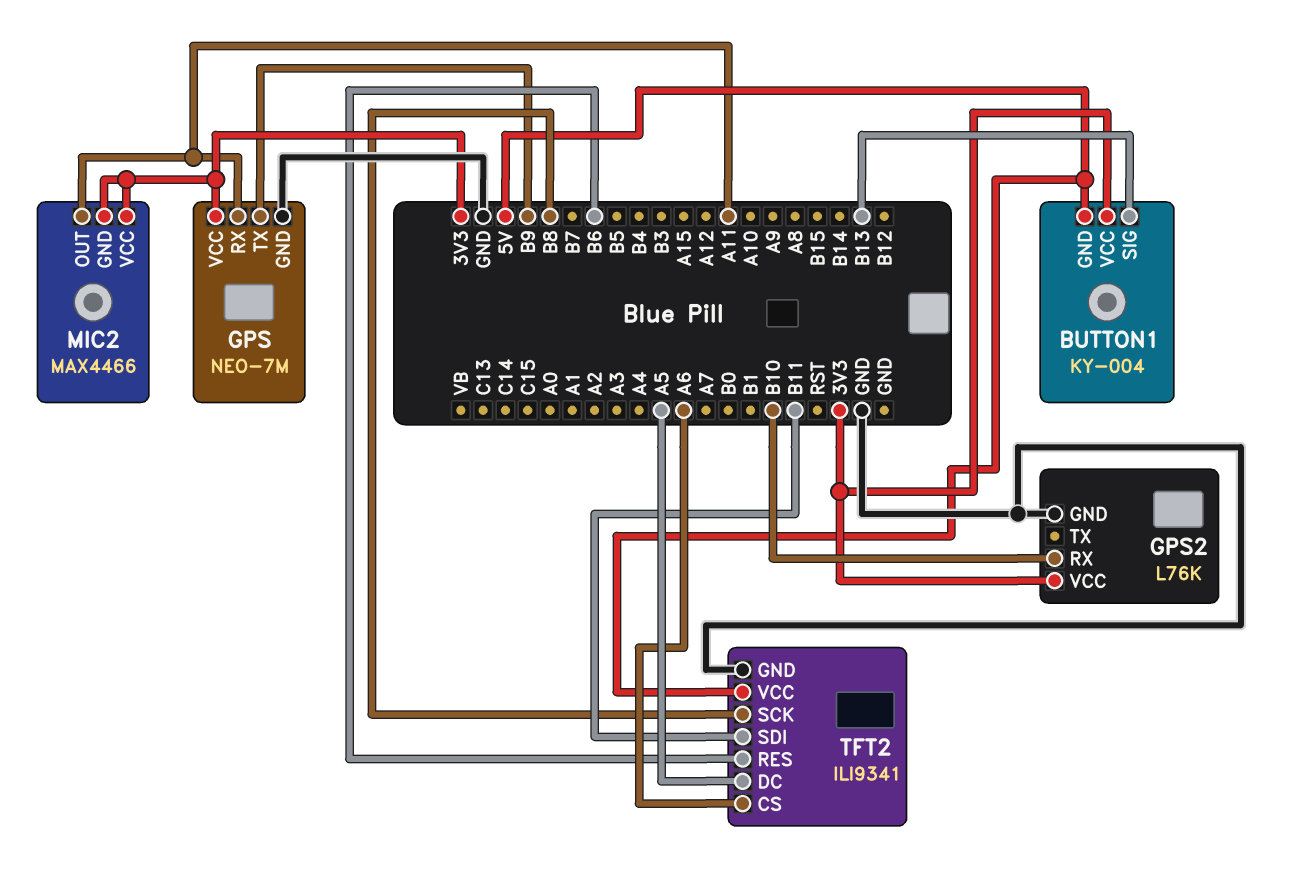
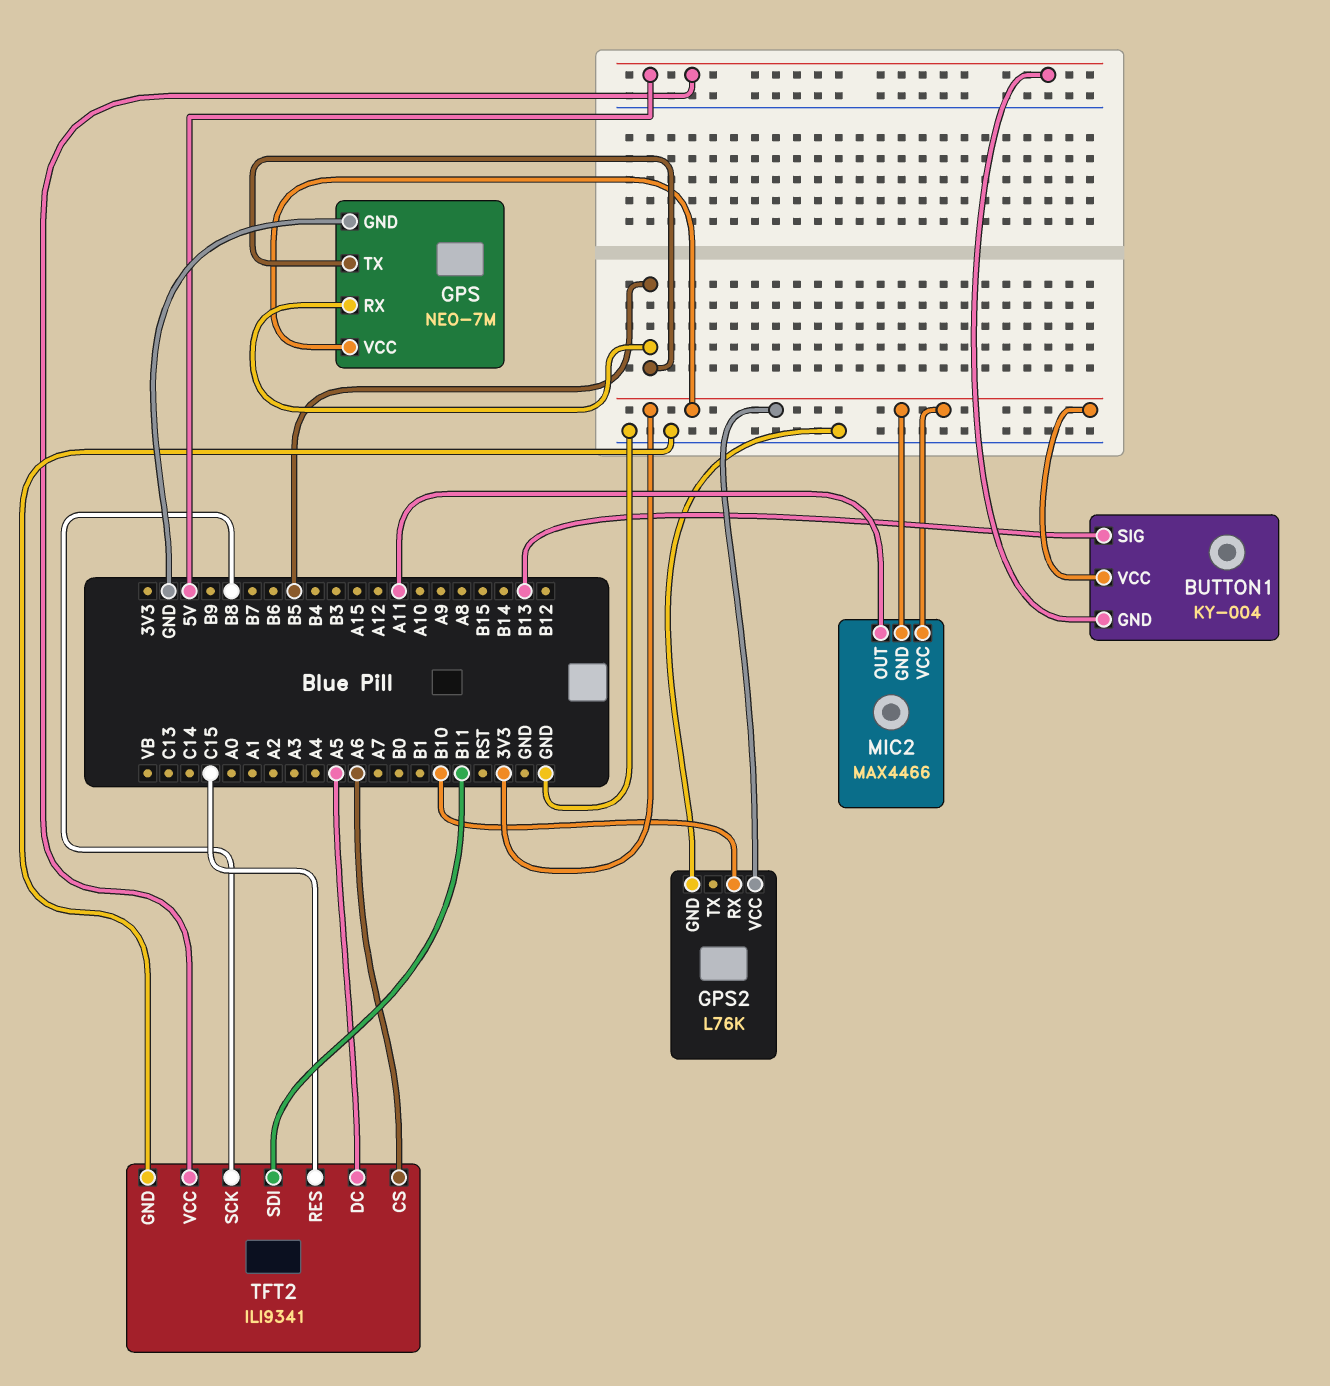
GPS pin RX: A11 -> B5
GPS pin TX: B9 -> B5
TFT2 pin RES: B6 -> C15

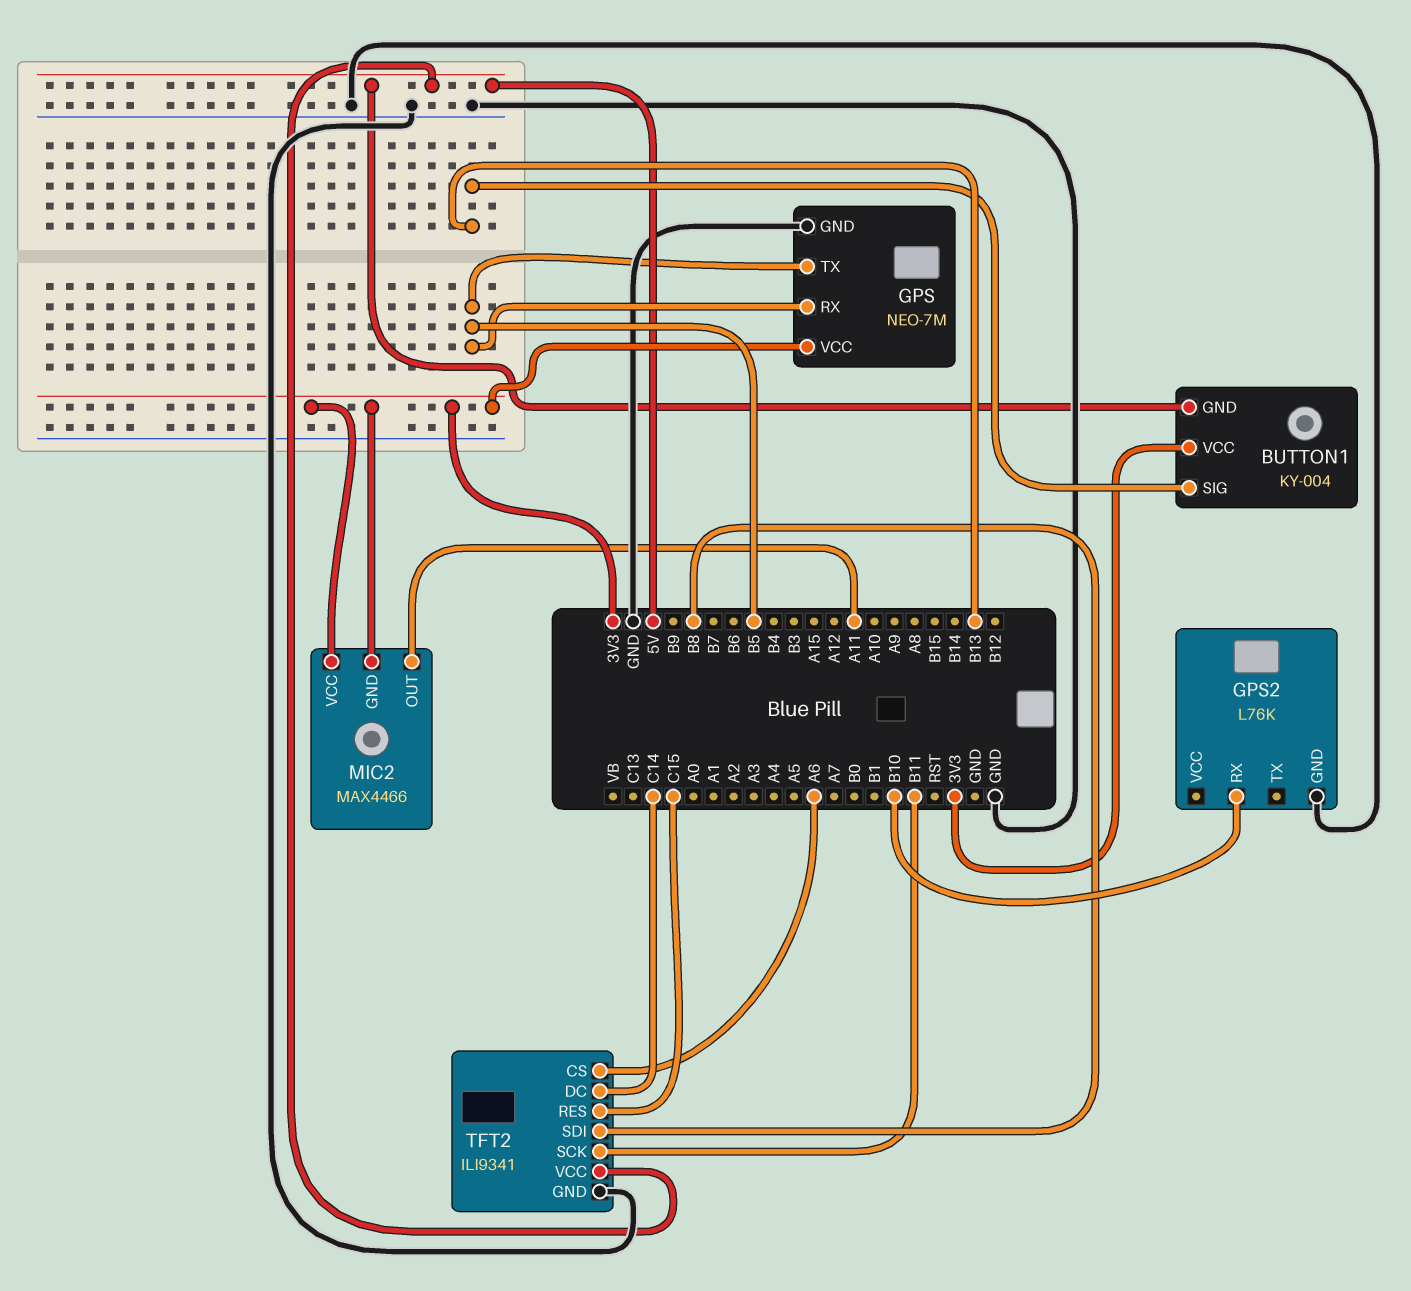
GPS2 pin VCC: 3V3 -> none
TFT2 pin DC: A5 -> C14
TFT2 pin SCK: B8 -> B11
TFT2 pin SDI: B11 -> B8

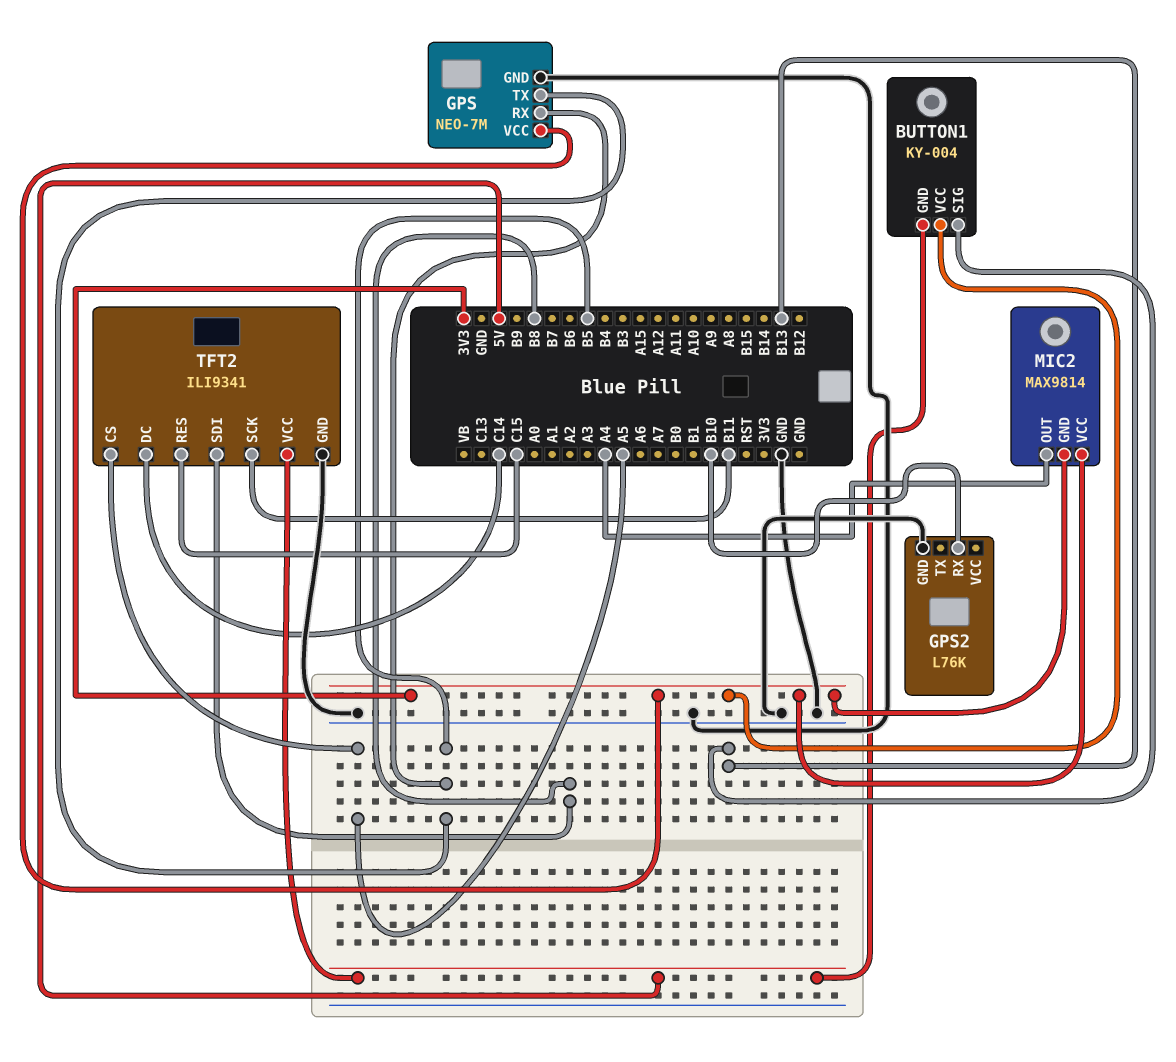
MIC2: MAX4466 -> MAX9814
MIC2 pin OUT: A11 -> A4
TFT2 pin CS: A6 -> A5

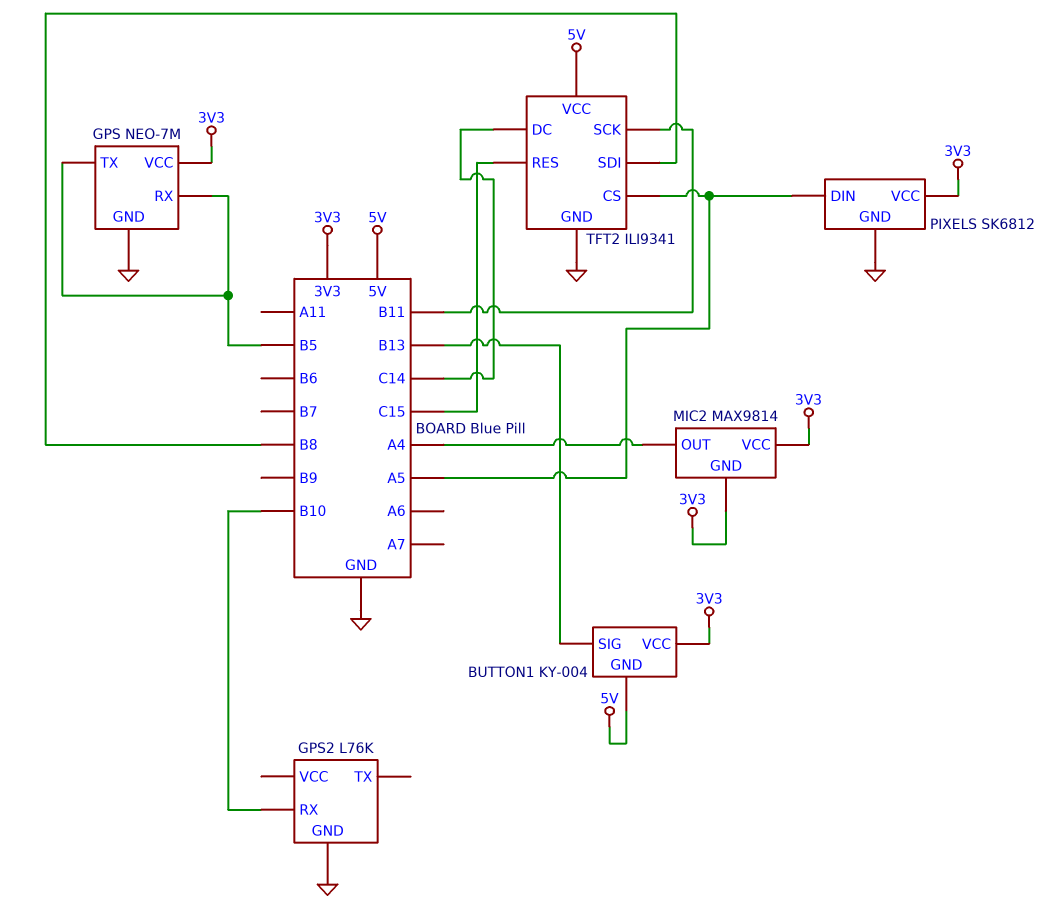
PIXELS: none -> SK6812
PIXELS pin DIN: none -> A5
PIXELS pin GND: none -> GND
PIXELS pin VCC: none -> 3V3

